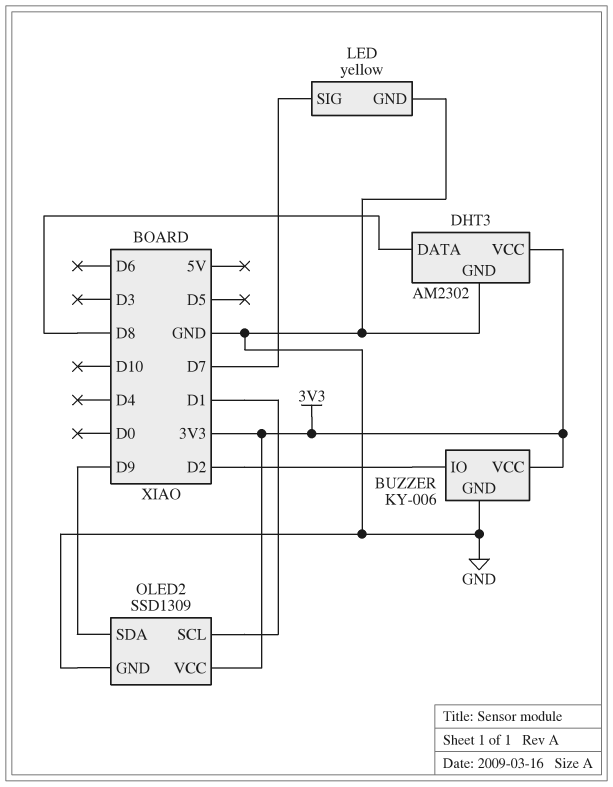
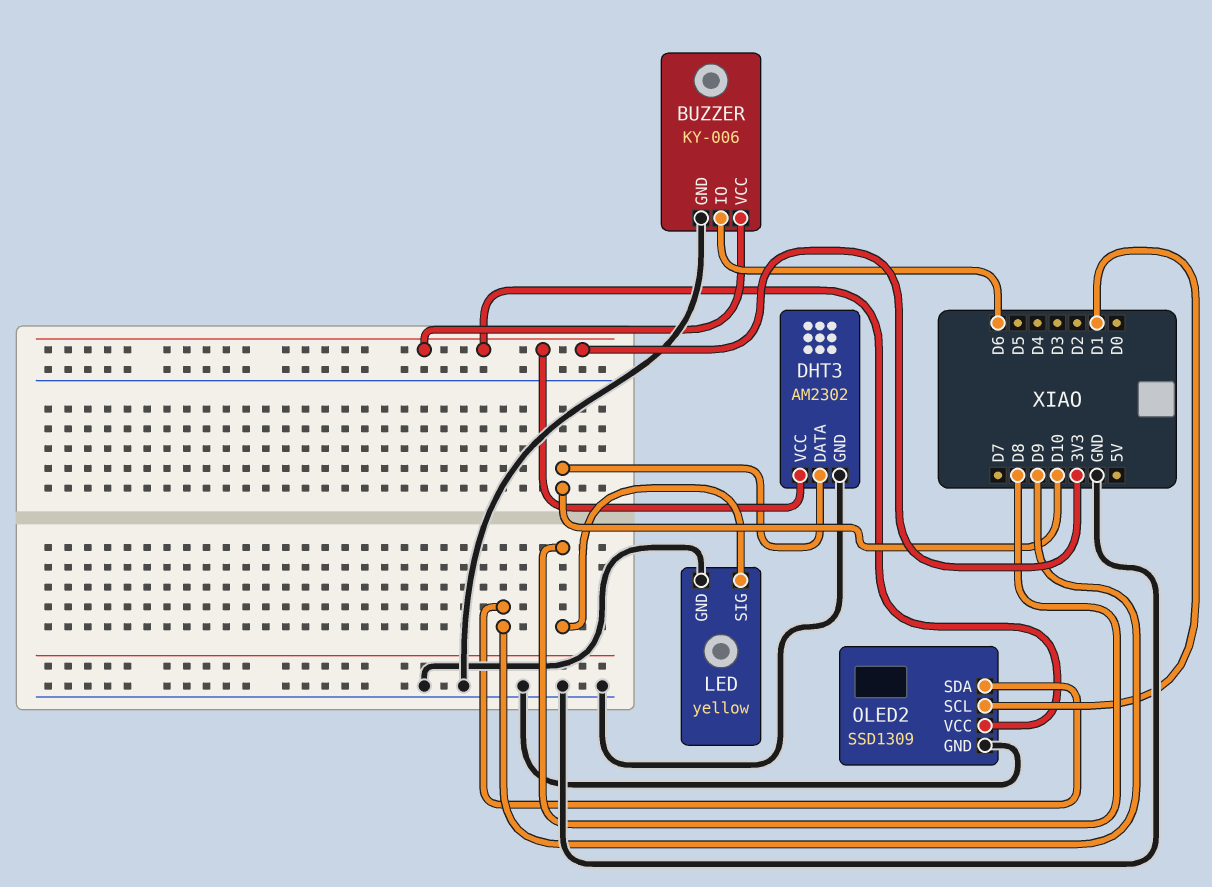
BUZZER pin IO: D2 -> D6
DHT3 pin DATA: D8 -> D10
LED pin SIG: D7 -> D8

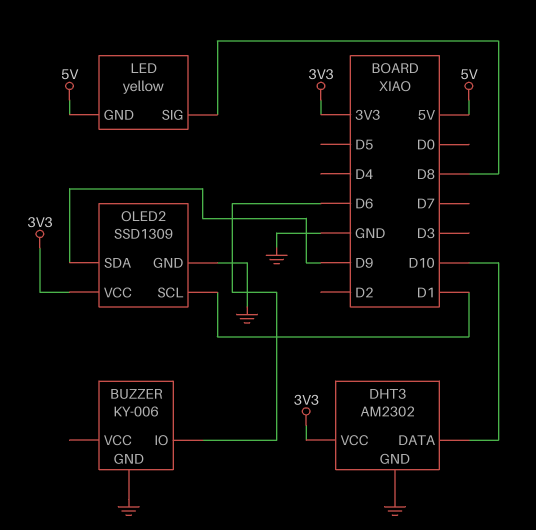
BUZZER pin VCC: 3V3 -> none
LED pin GND: GND -> 5V

